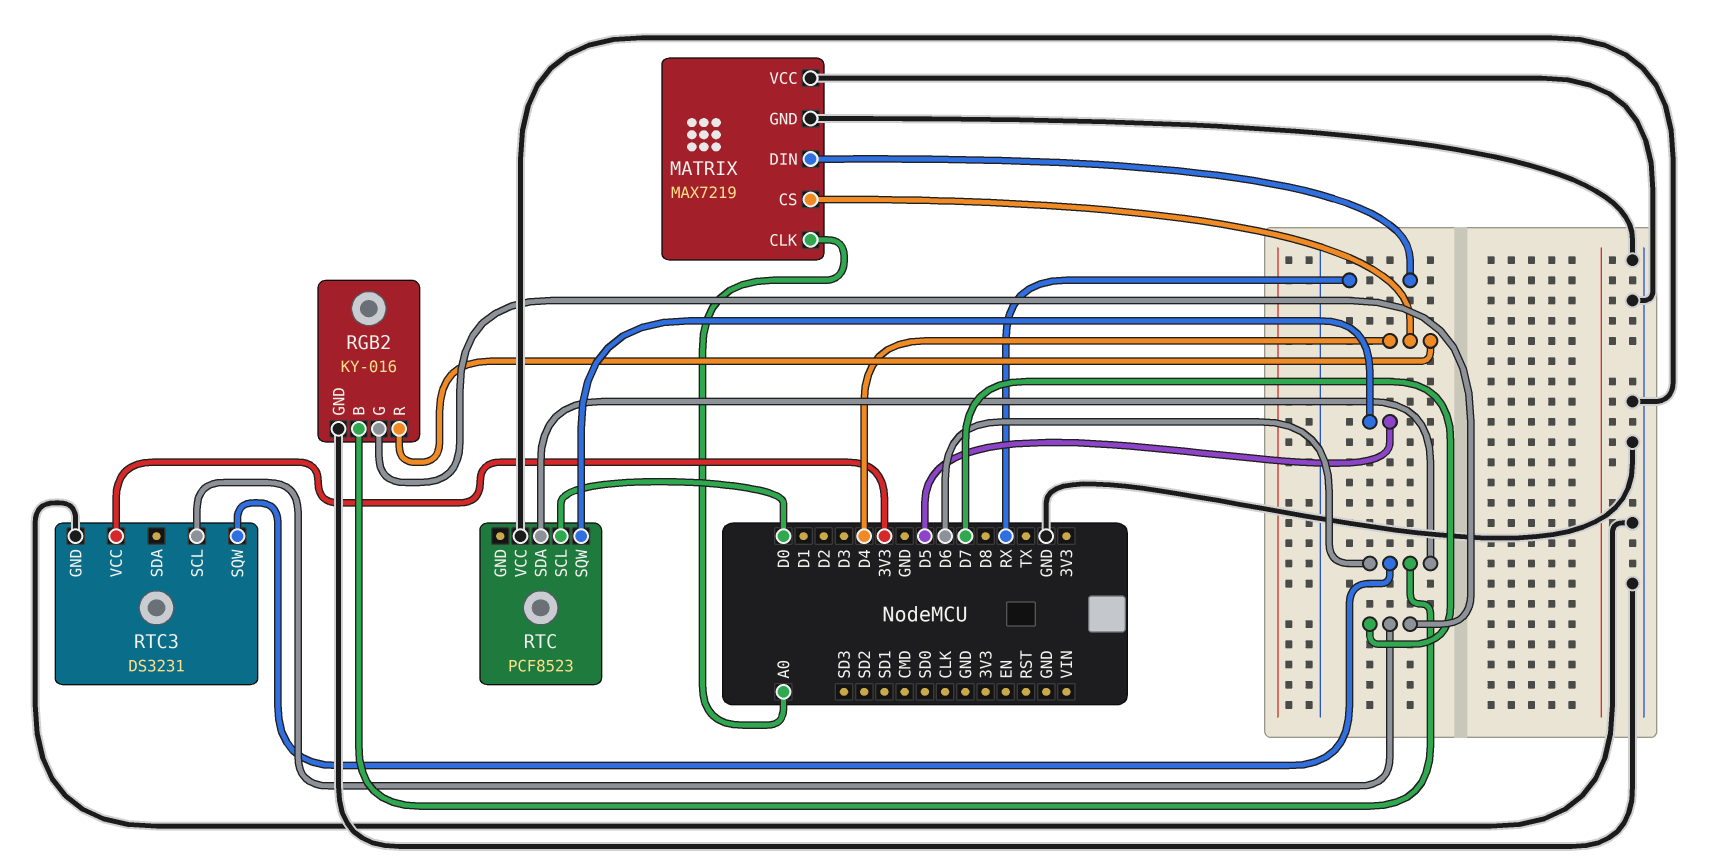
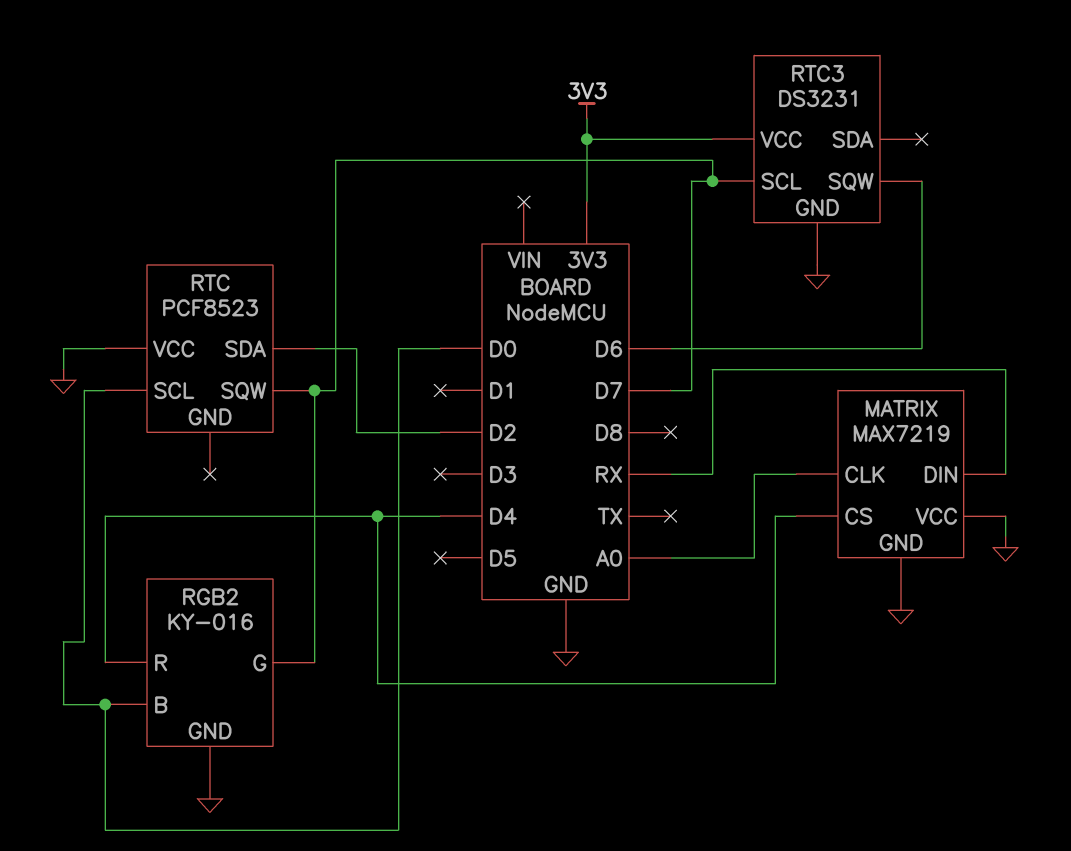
RGB2 pin B: D6 -> D0
RTC pin SDA: D6 -> D2
RTC pin SQW: D5 -> D7

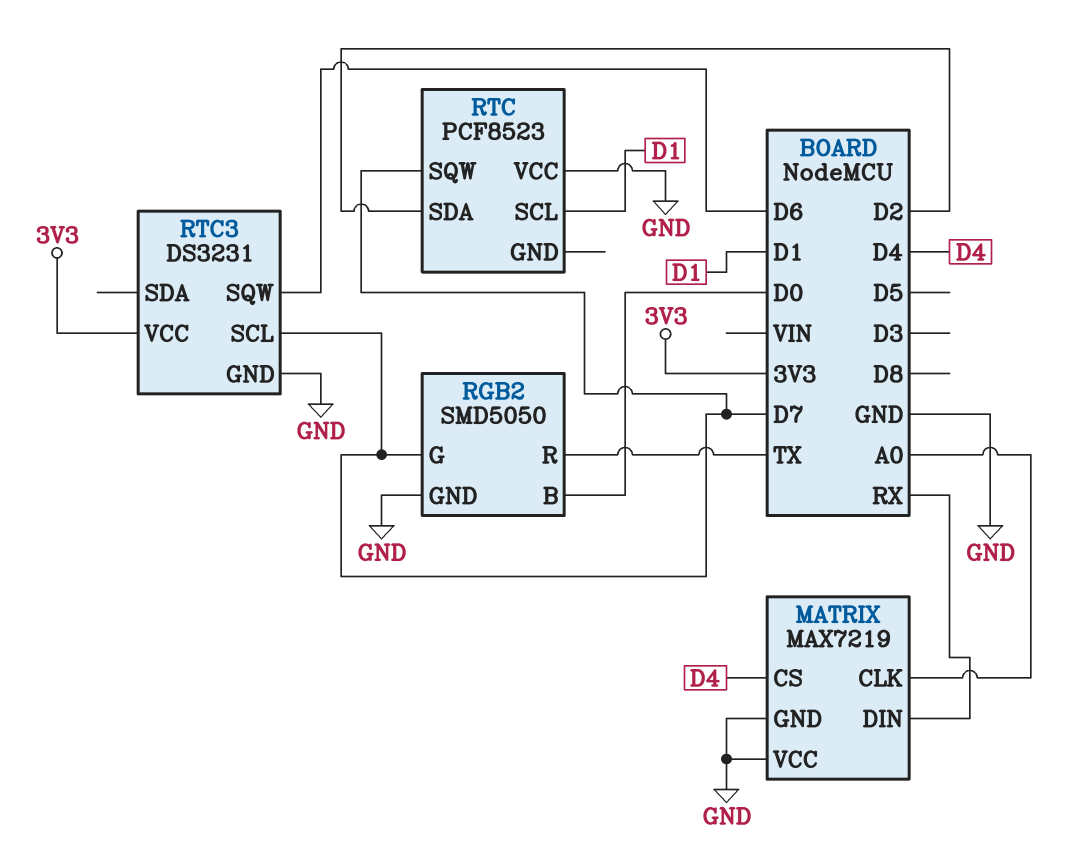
RGB2: KY-016 -> SMD5050
RGB2 pin R: D4 -> TX
RTC pin SCL: D0 -> D1

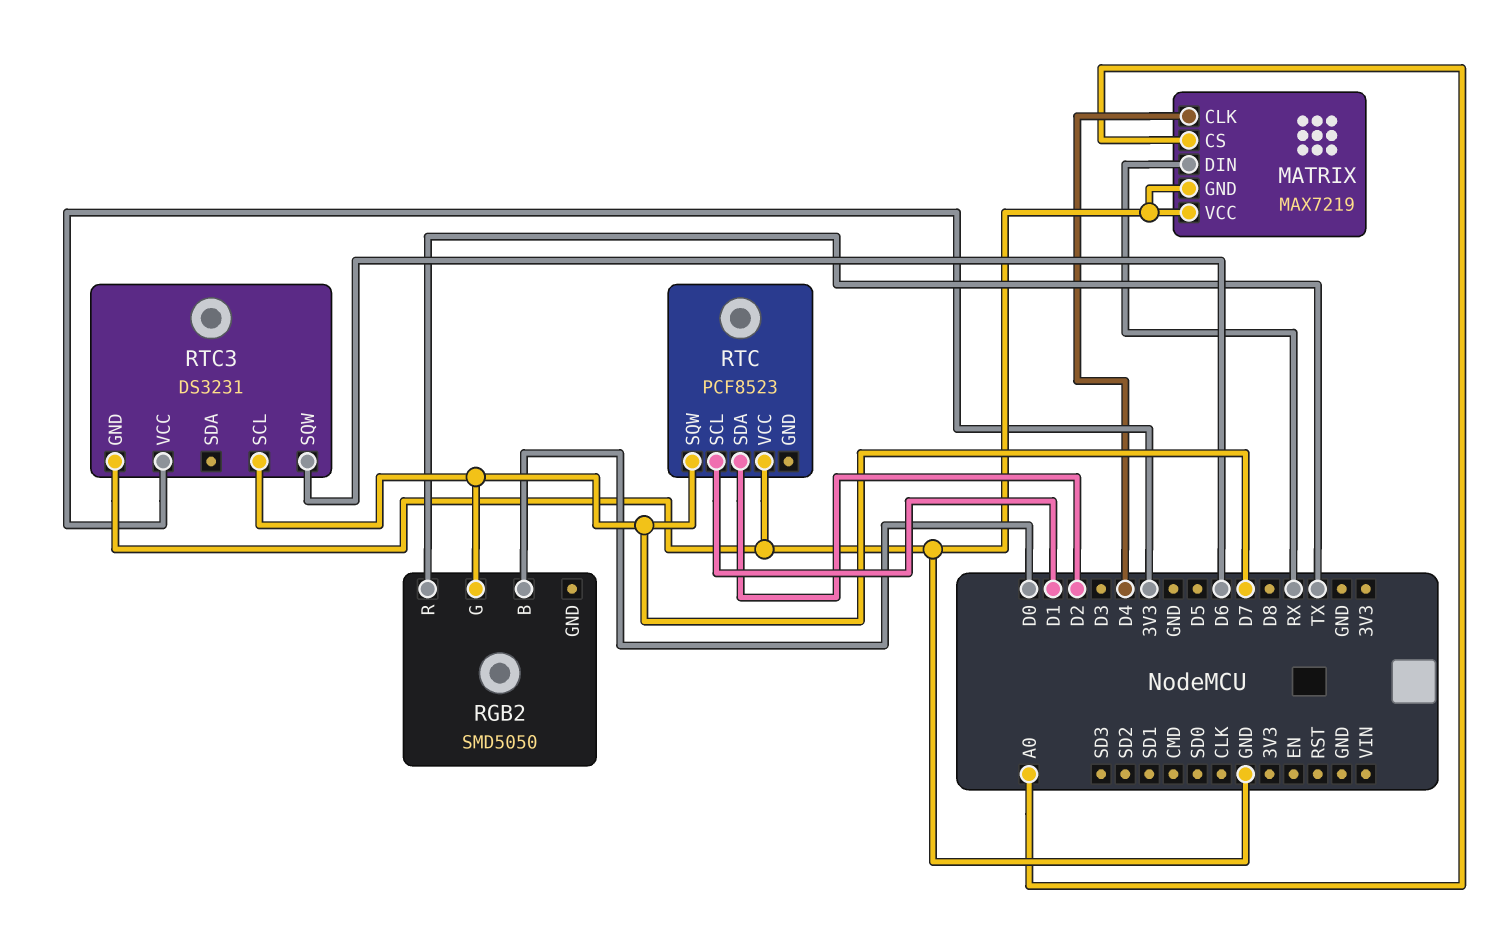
MATRIX pin CLK: A0 -> D4
MATRIX pin CS: D4 -> A0
RGB2 pin GND: GND -> none

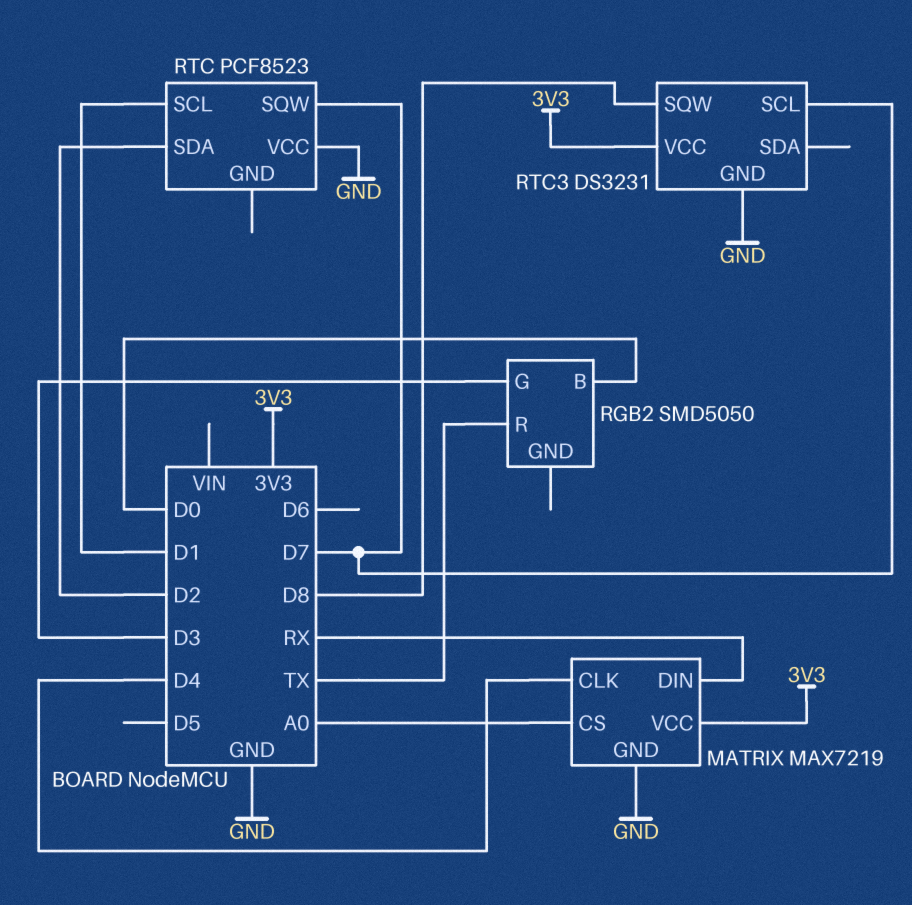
MATRIX pin VCC: GND -> 3V3
RGB2 pin G: D7 -> D3
RTC3 pin SQW: D6 -> D8

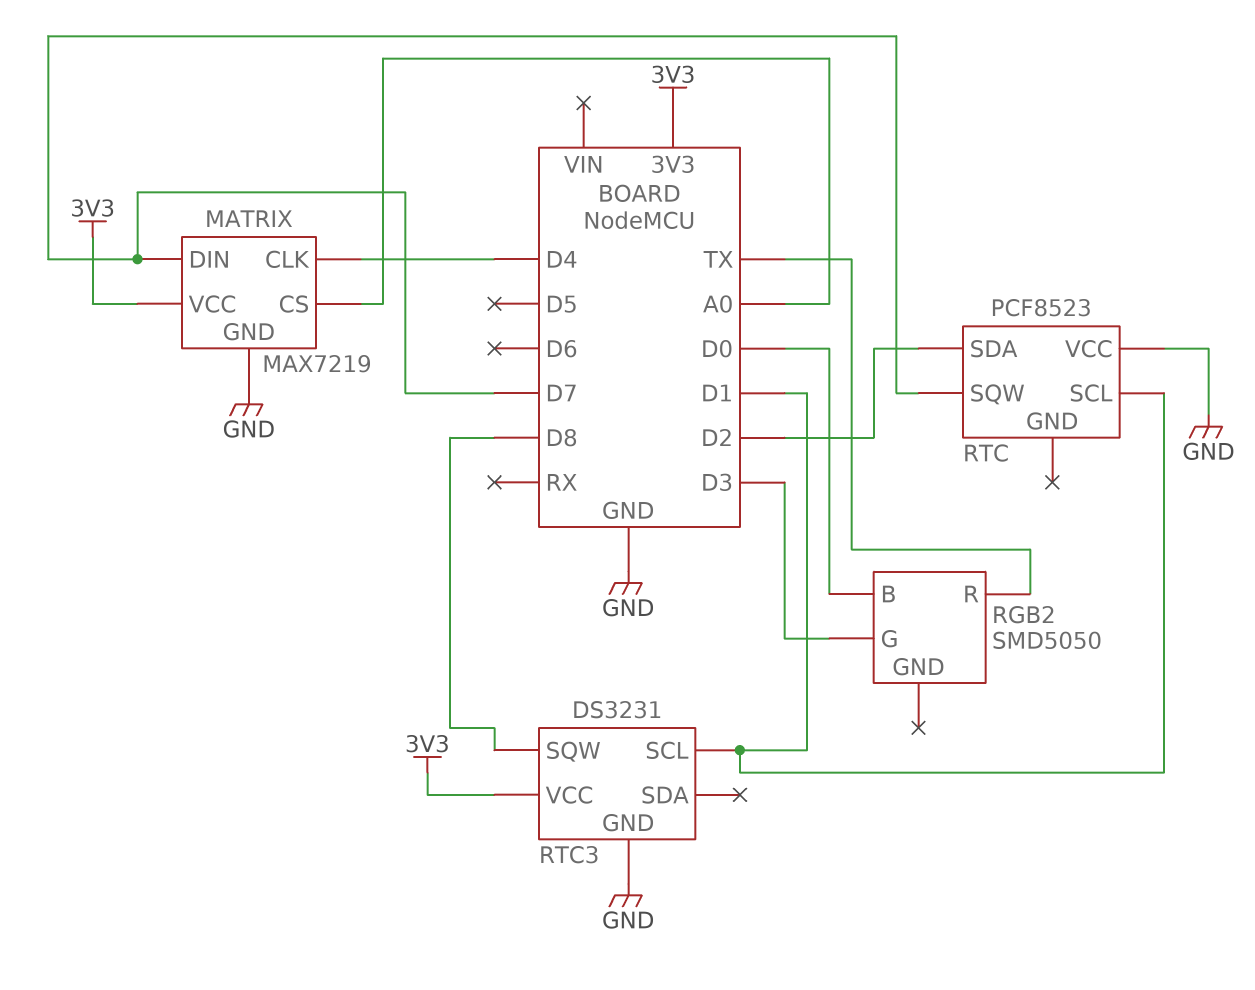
MATRIX pin DIN: RX -> D7
RTC3 pin SCL: D7 -> D1

